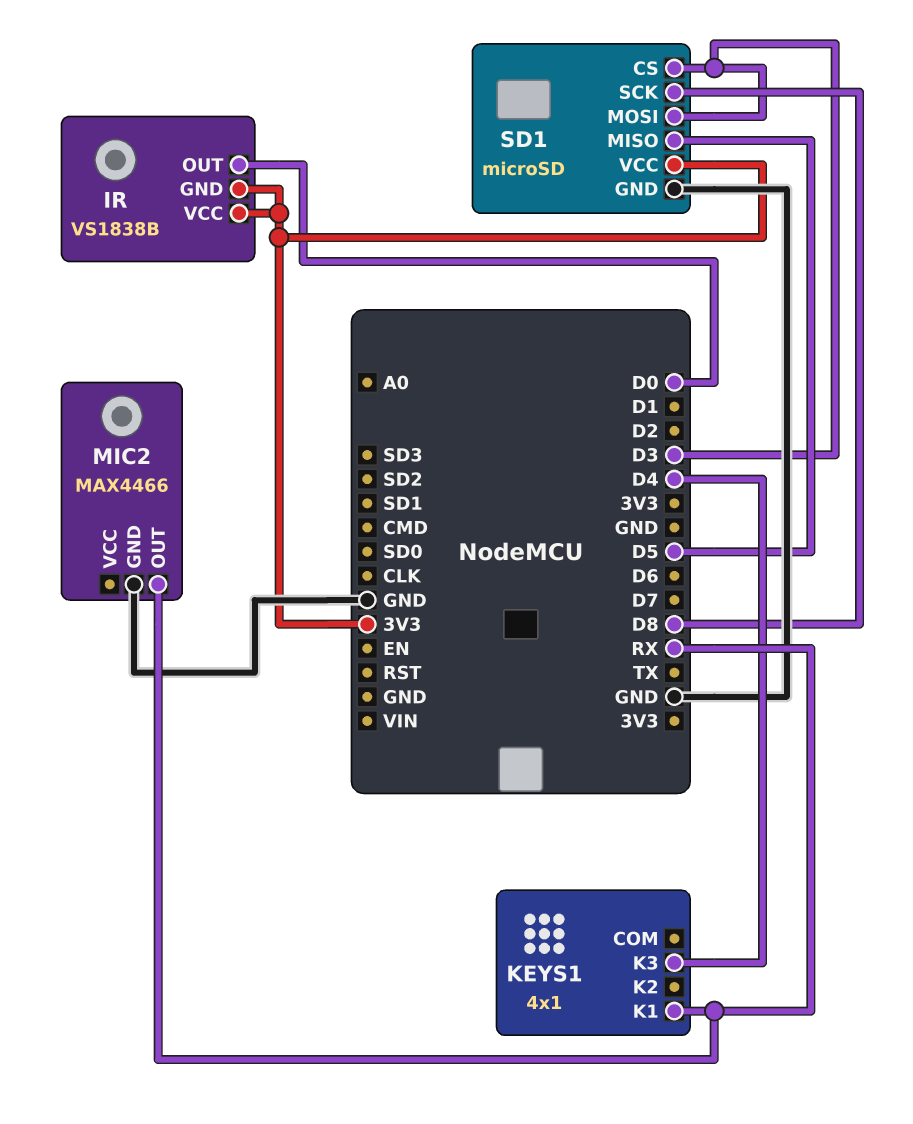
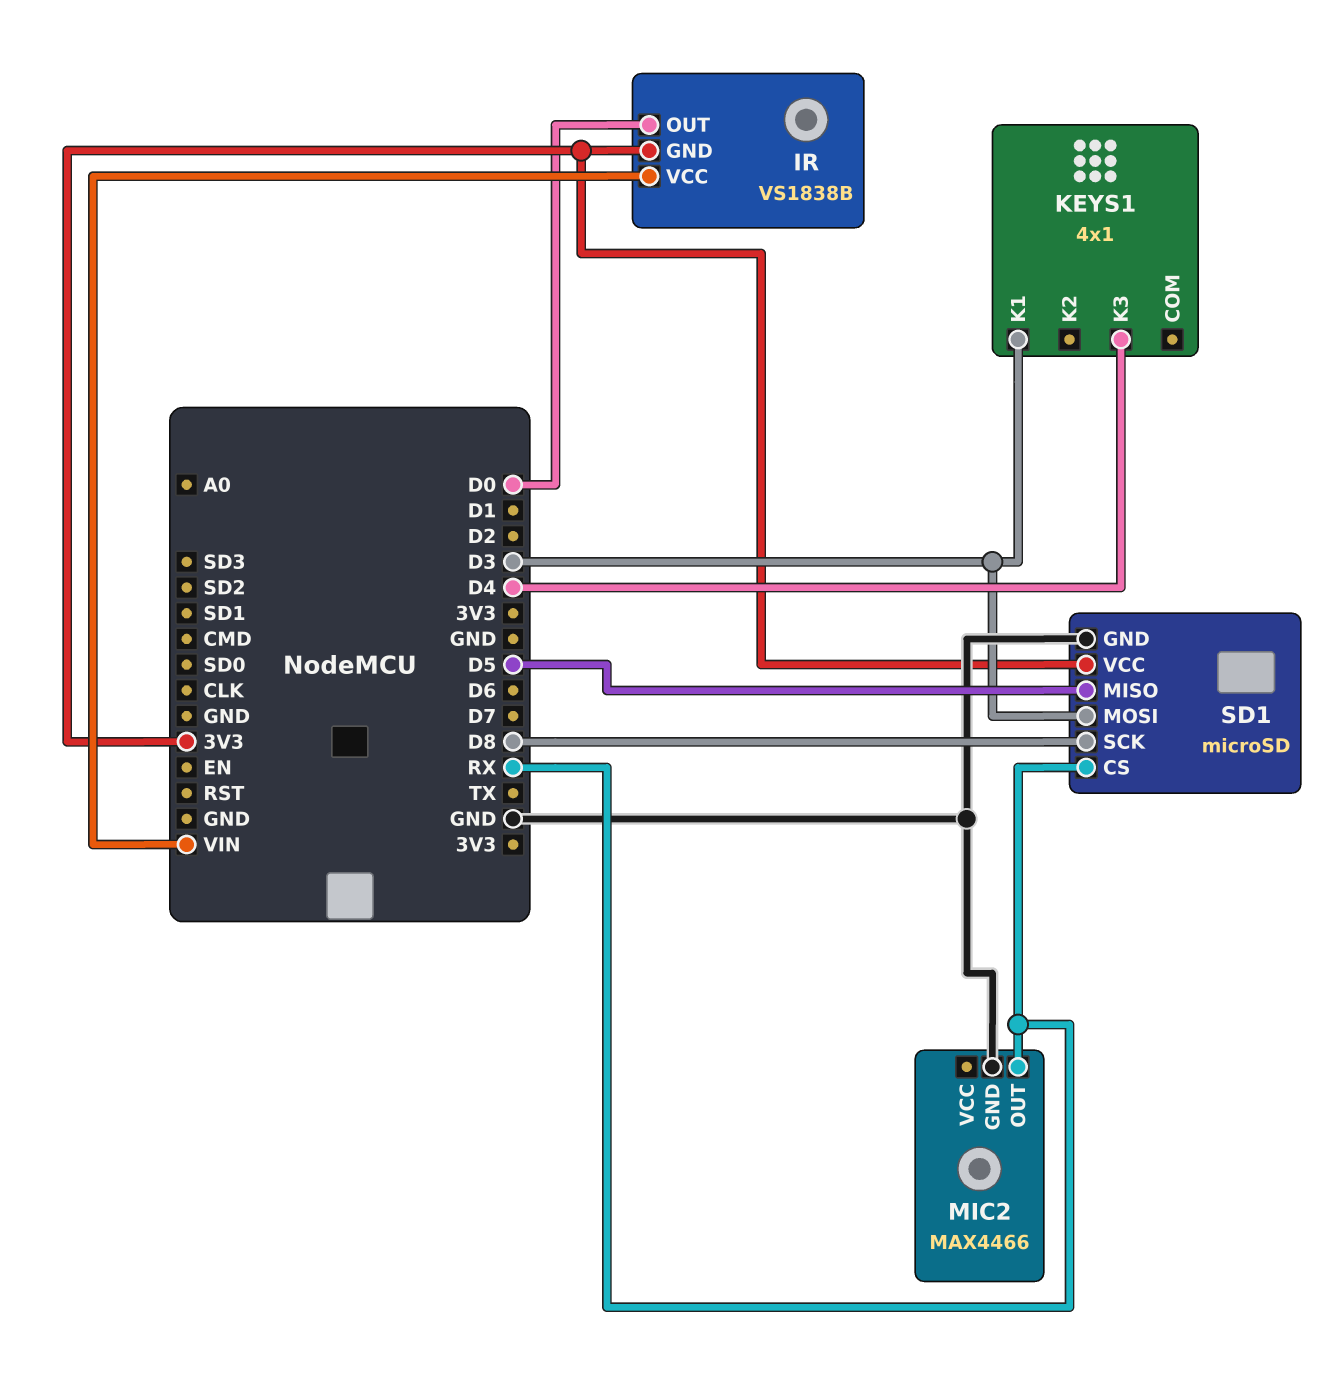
IR pin VCC: 3V3 -> VIN
KEYS1 pin K1: RX -> D3
SD1 pin CS: D3 -> RX

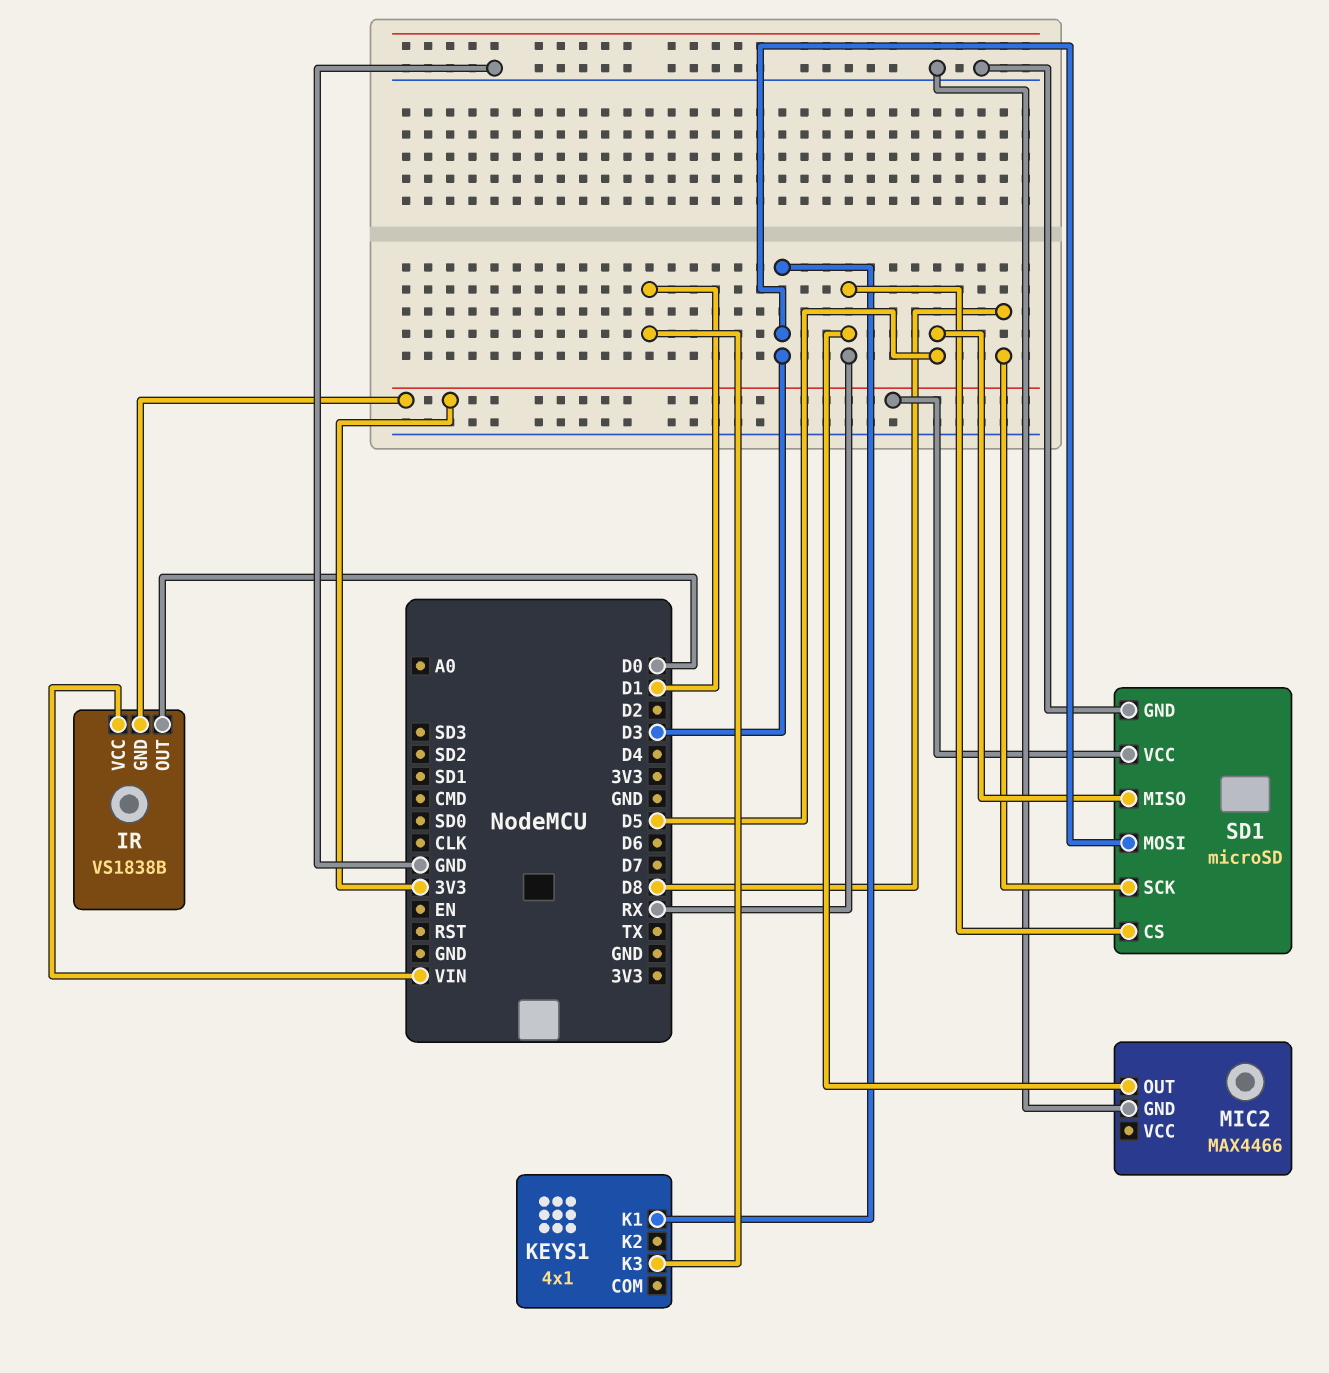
KEYS1 pin K3: D4 -> D1

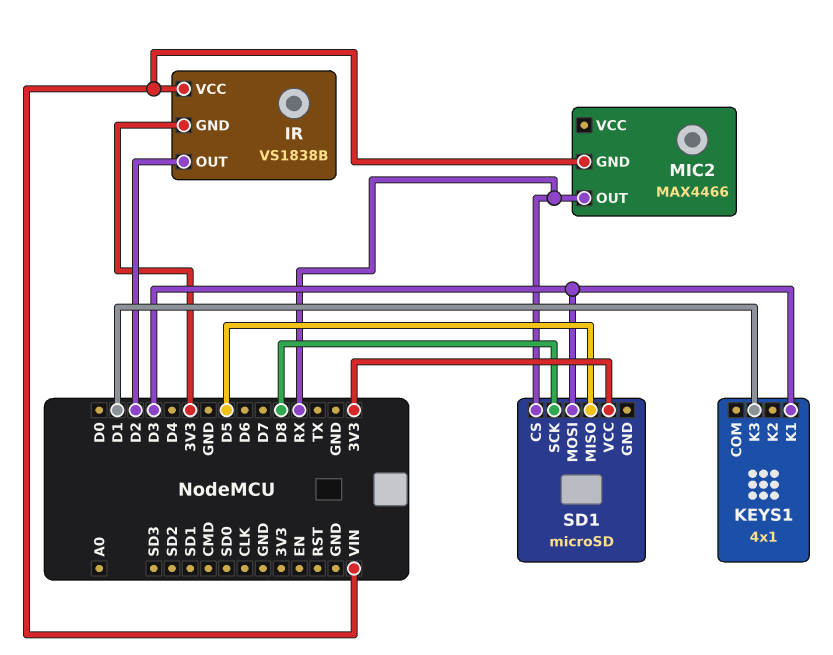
IR pin OUT: D0 -> D2
MIC2 pin GND: GND -> VIN
SD1 pin GND: GND -> none

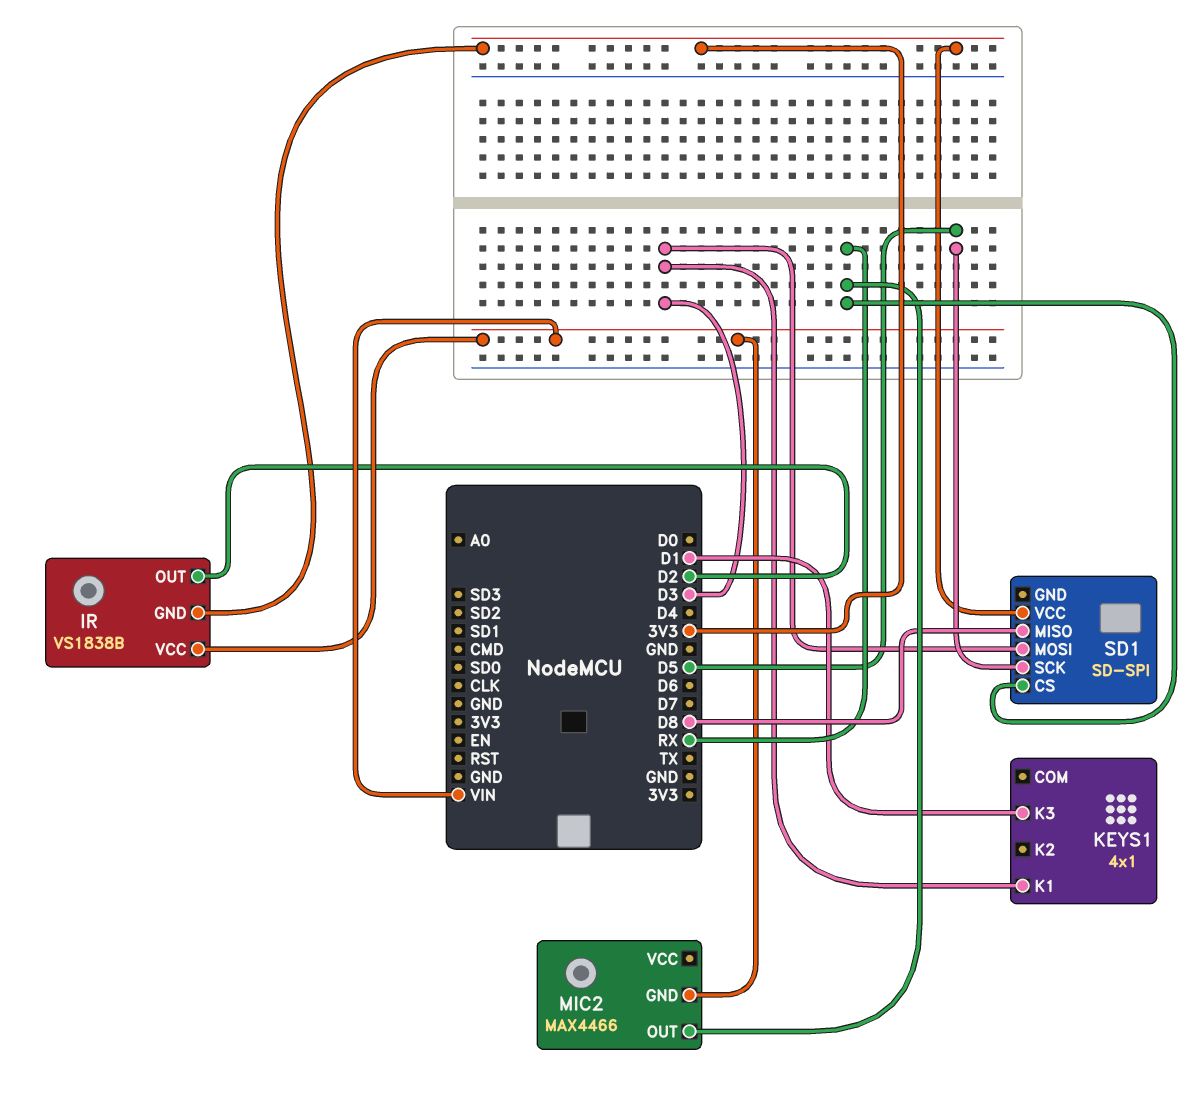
SD1: microSD -> SD-SPI
SD1 pin MISO: D5 -> D8
SD1 pin SCK: D8 -> D5

